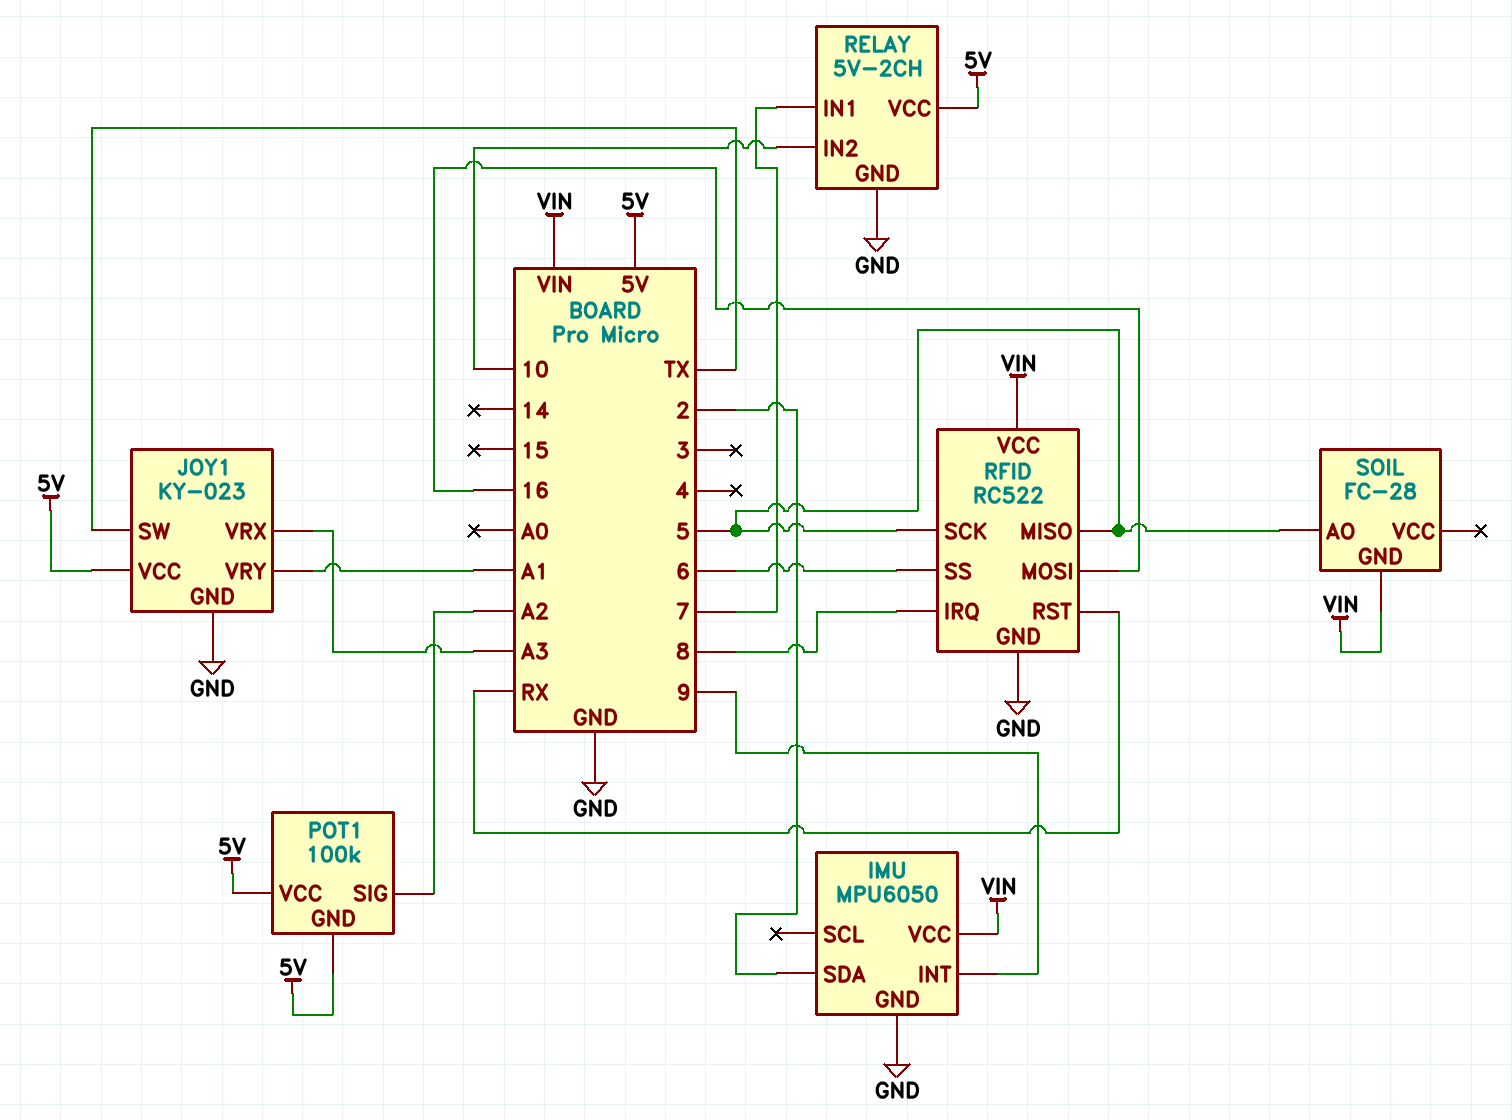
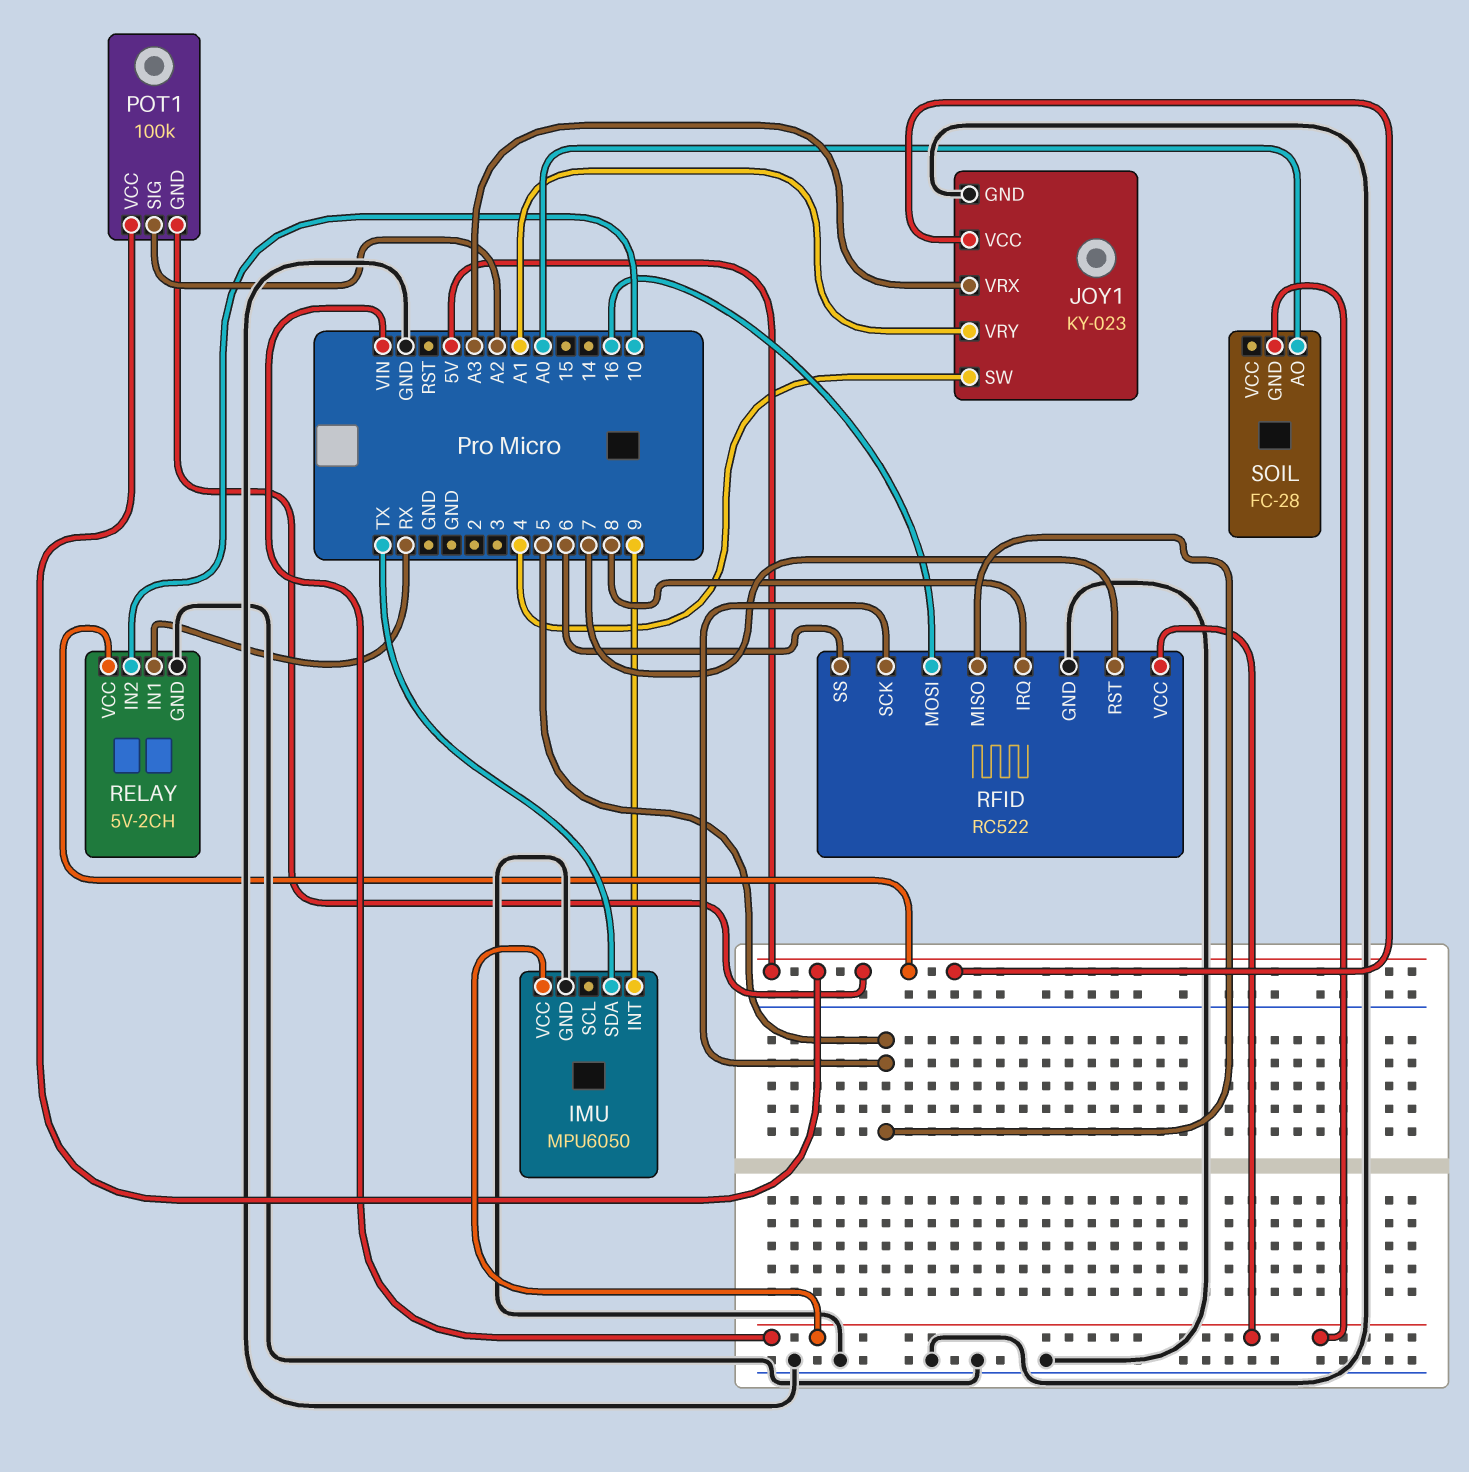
IMU pin SDA: 2 -> TX
JOY1 pin SW: TX -> 4
RELAY pin IN1: 7 -> RX
RFID pin RST: RX -> 7
SOIL pin AO: 5 -> A0

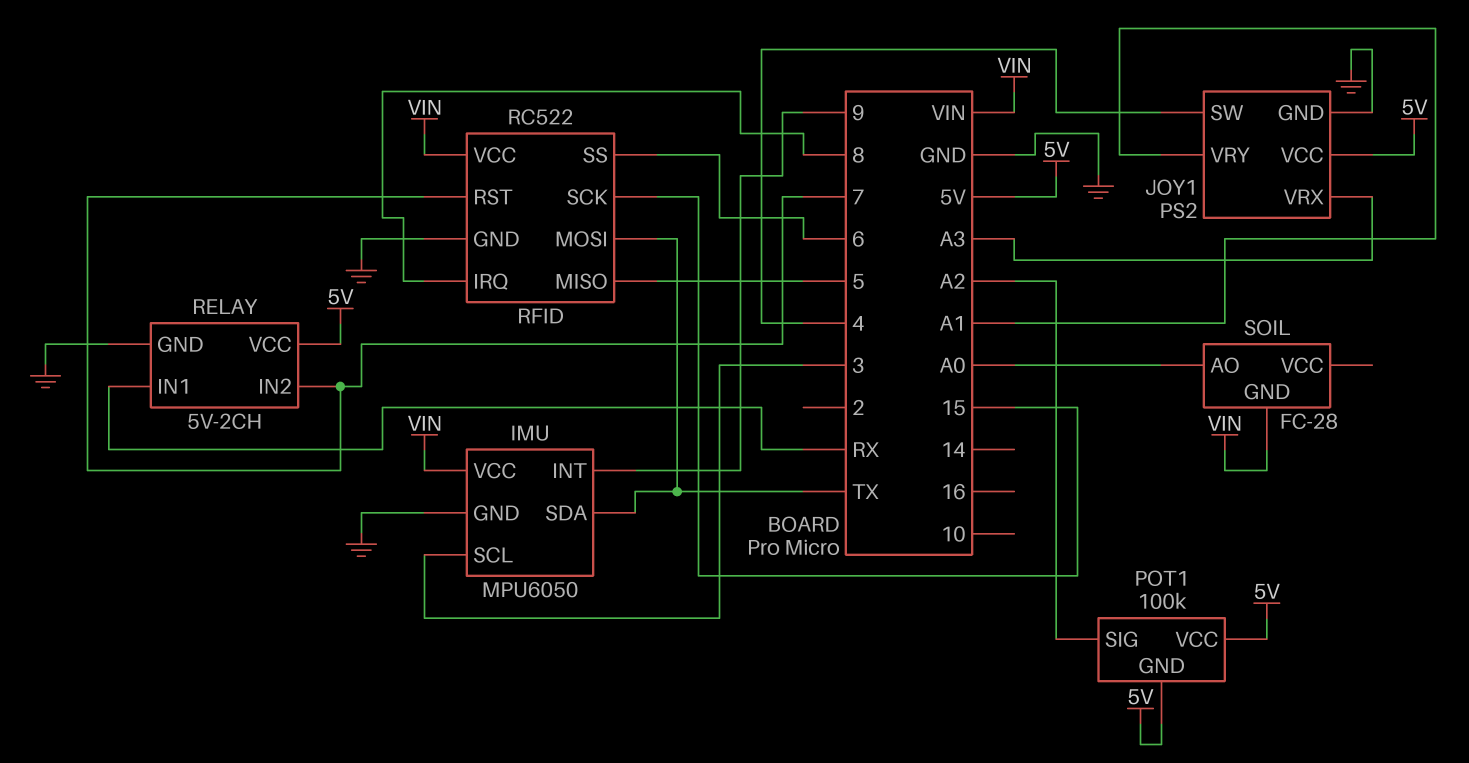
IMU pin SCL: none -> 3
JOY1: KY-023 -> PS2
RELAY pin IN2: 10 -> 7
RFID pin MOSI: 16 -> TX
RFID pin SCK: 5 -> 15

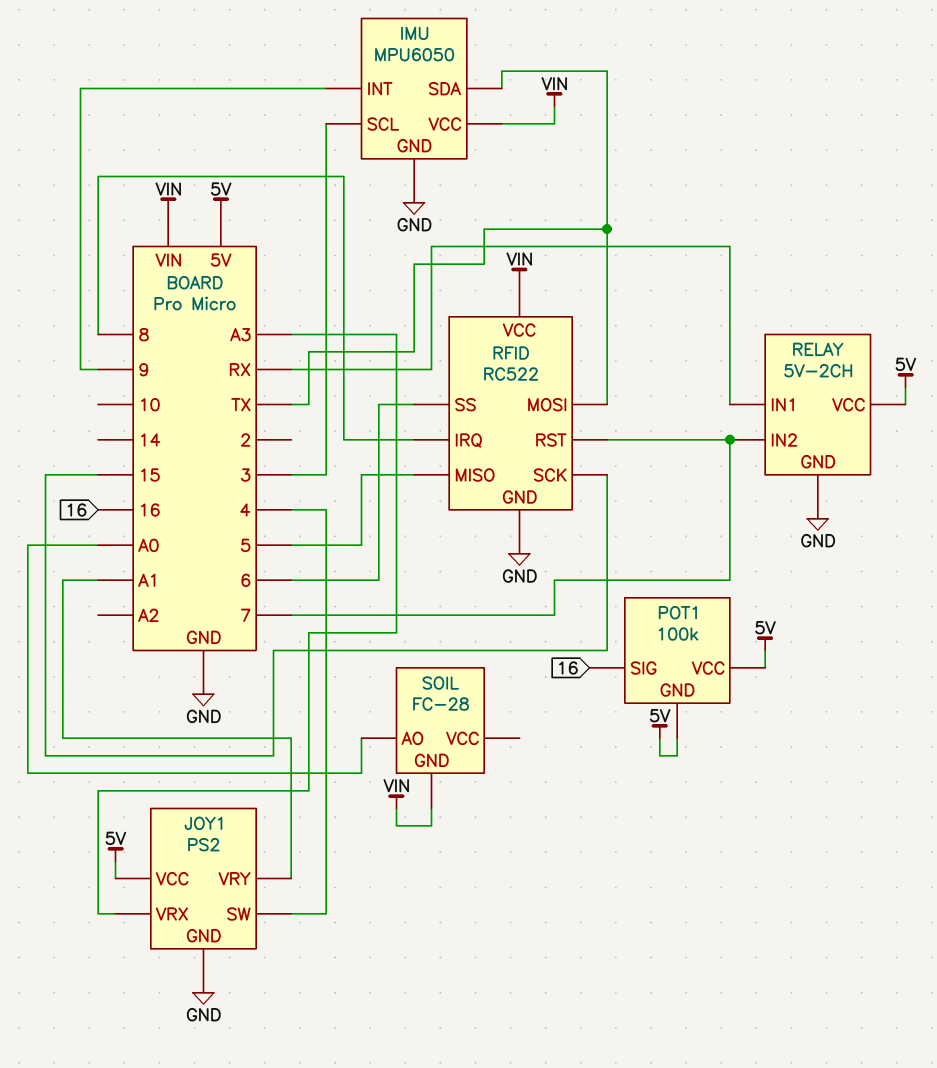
POT1 pin SIG: A2 -> 16

